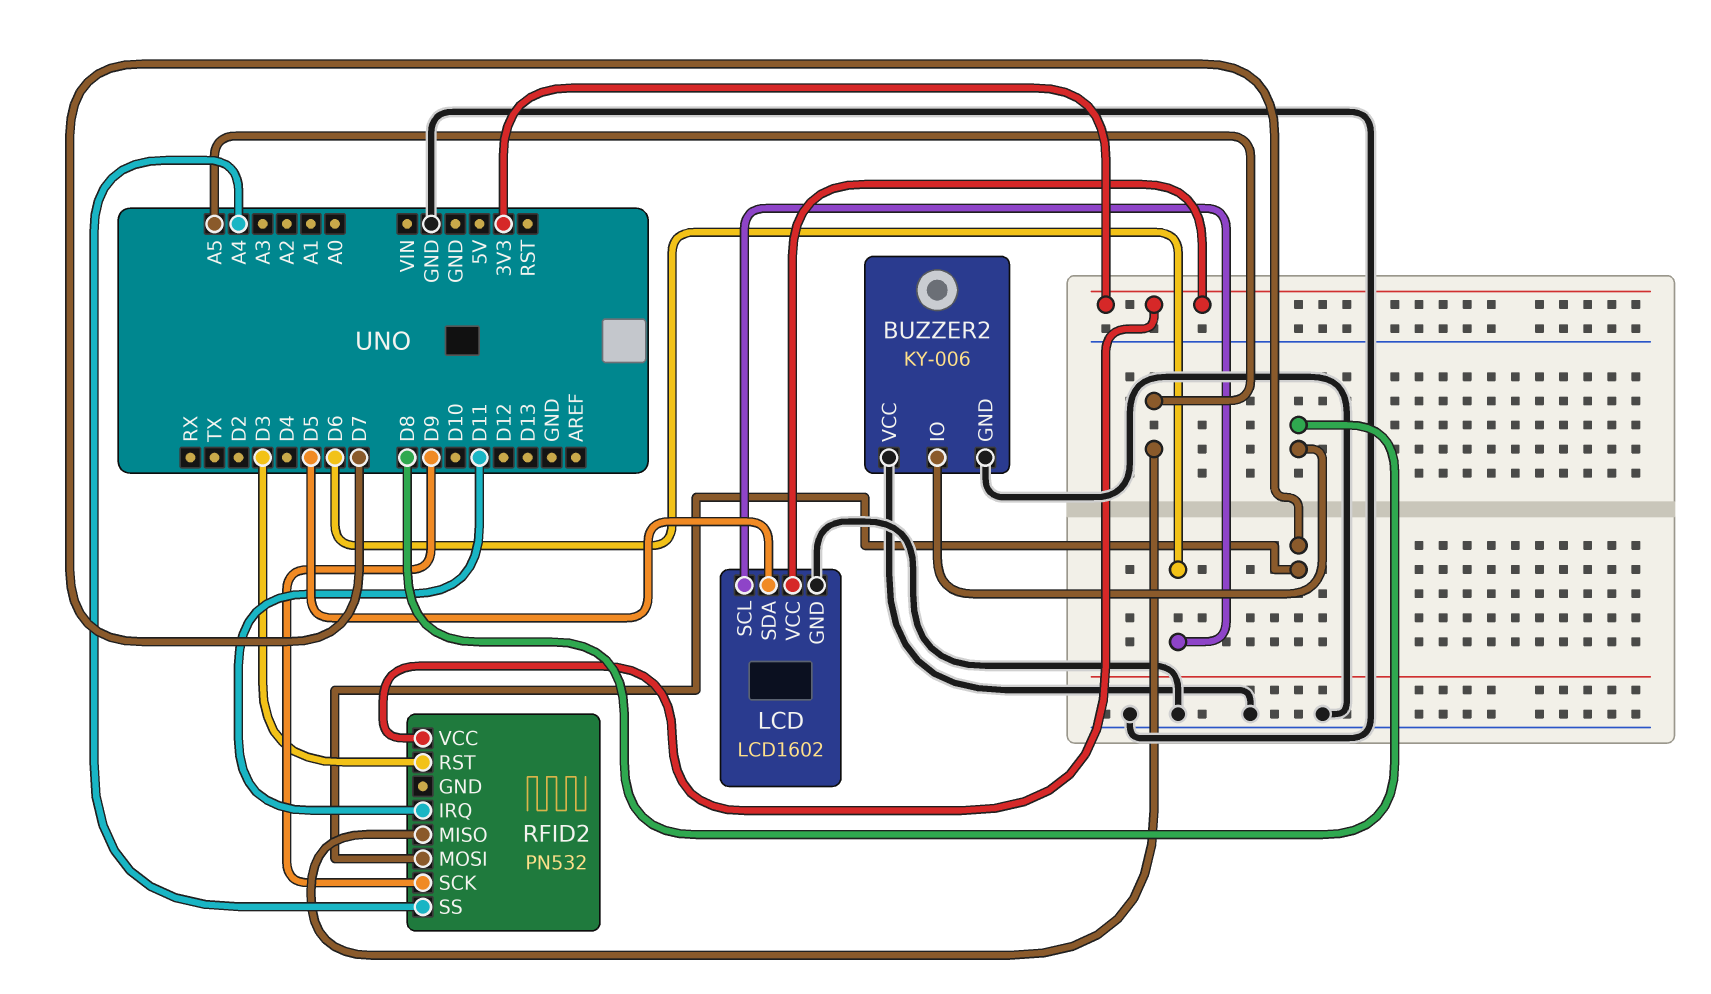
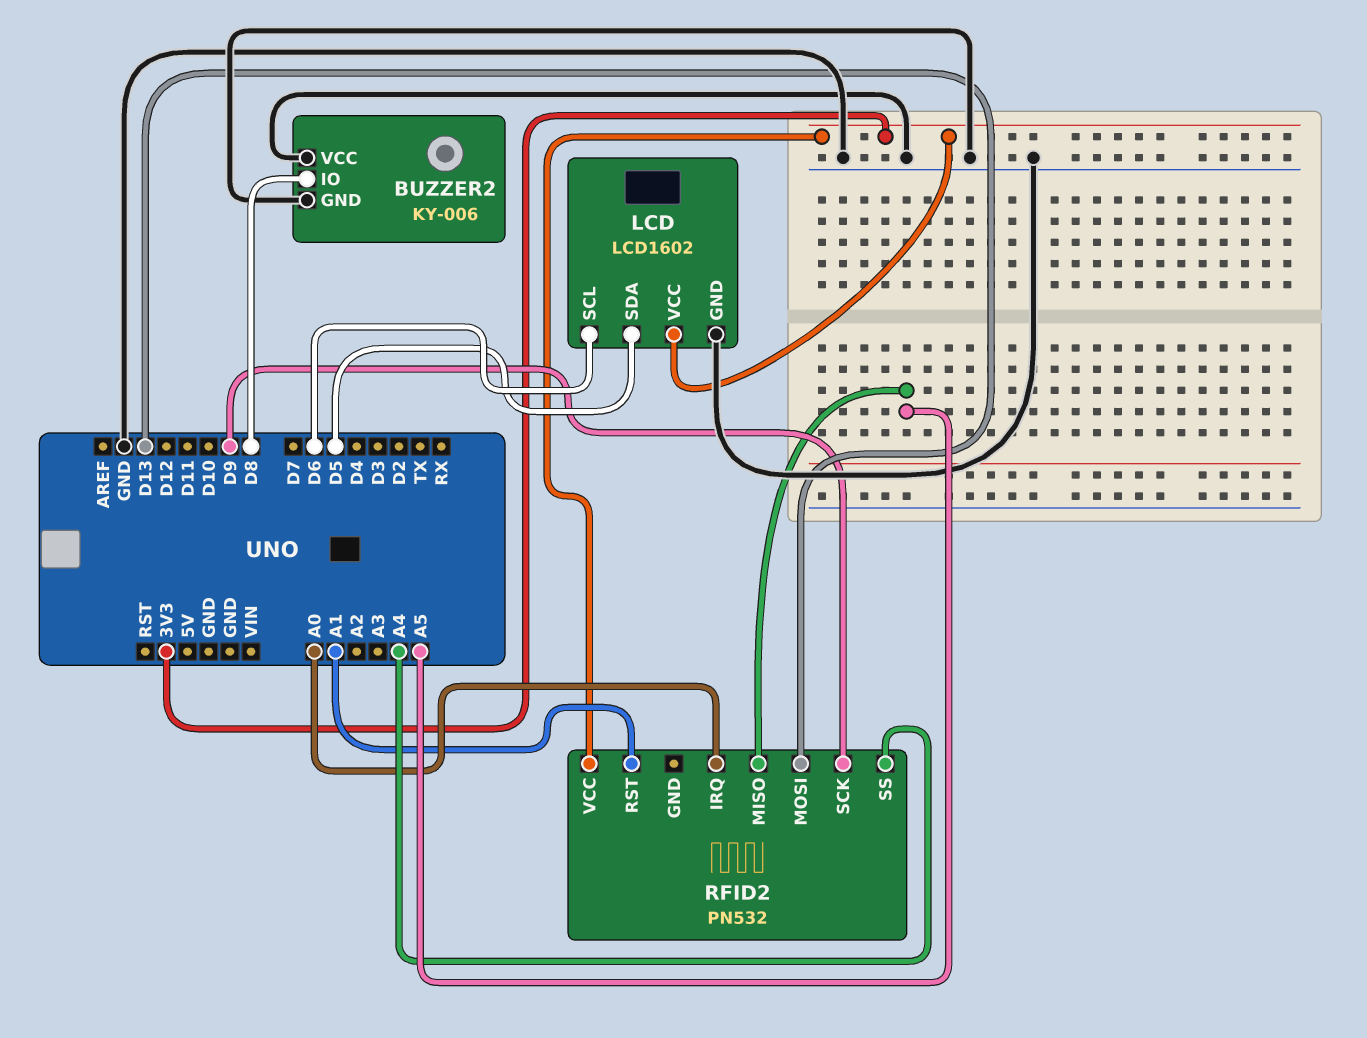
RFID2 pin IRQ: D11 -> A0
RFID2 pin MOSI: D7 -> D13
RFID2 pin RST: D3 -> A1

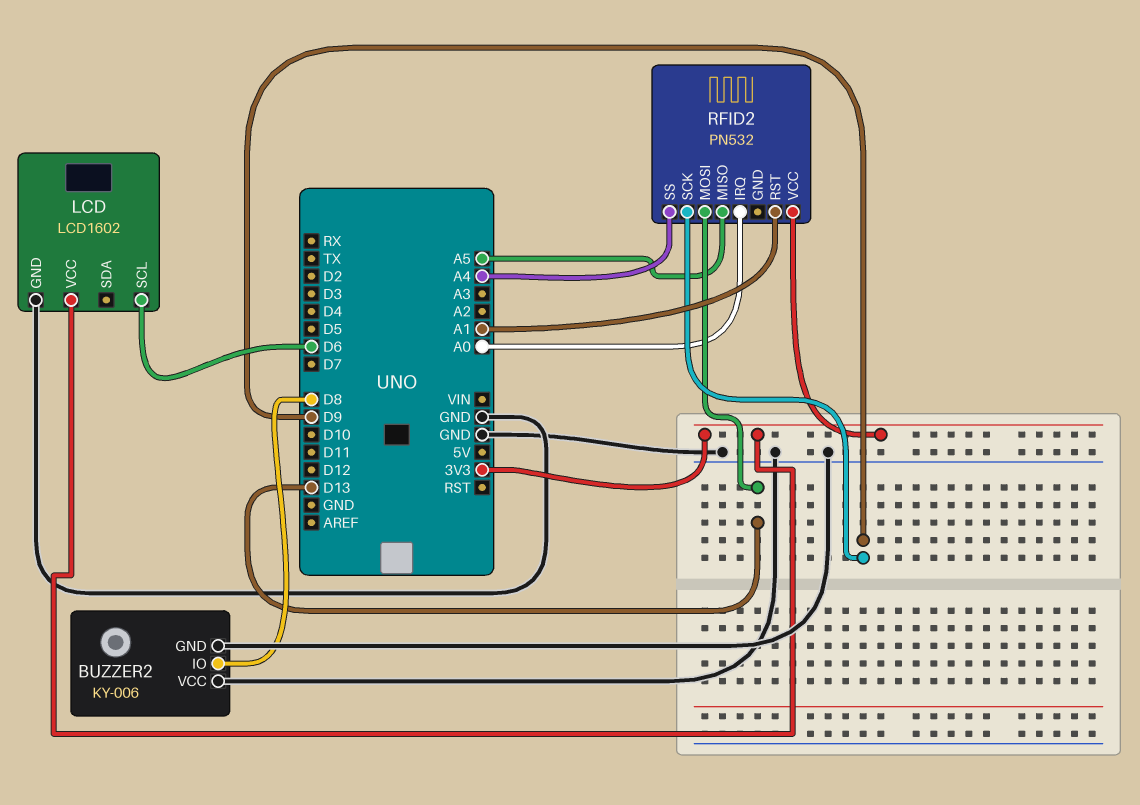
LCD pin SDA: D5 -> none

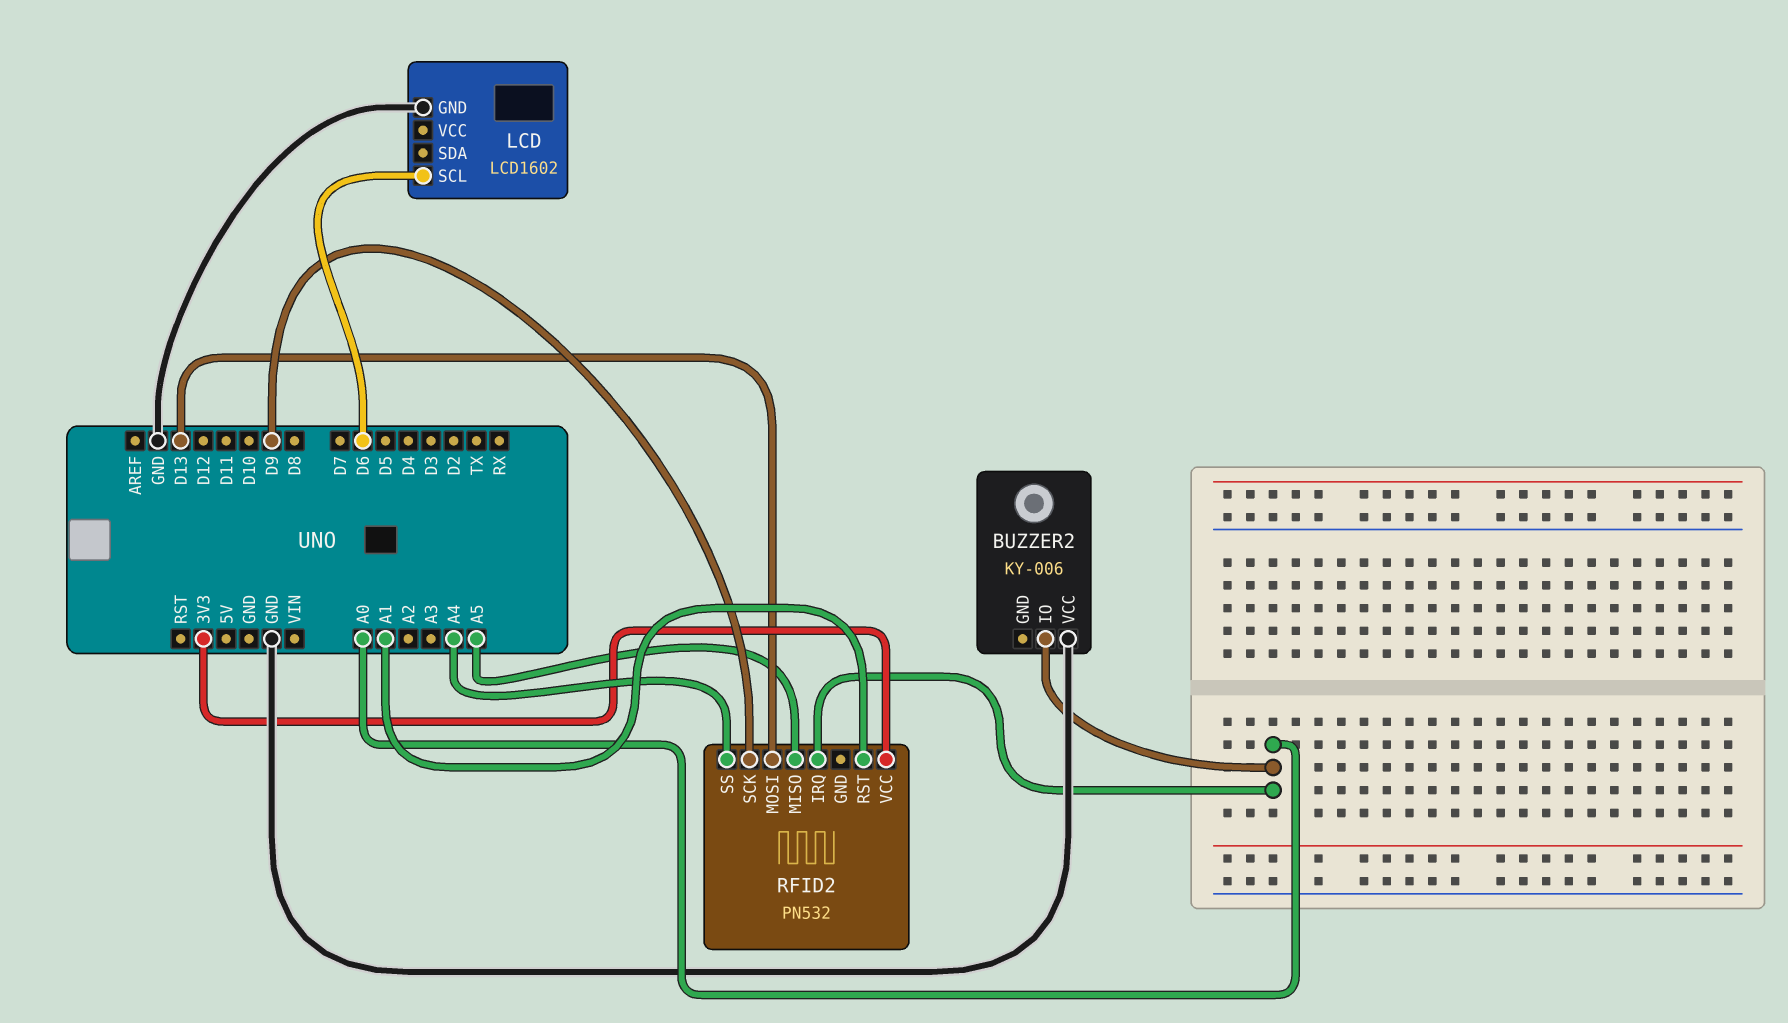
BUZZER2 pin GND: GND -> none
BUZZER2 pin IO: D8 -> A0
LCD pin VCC: 3V3 -> none

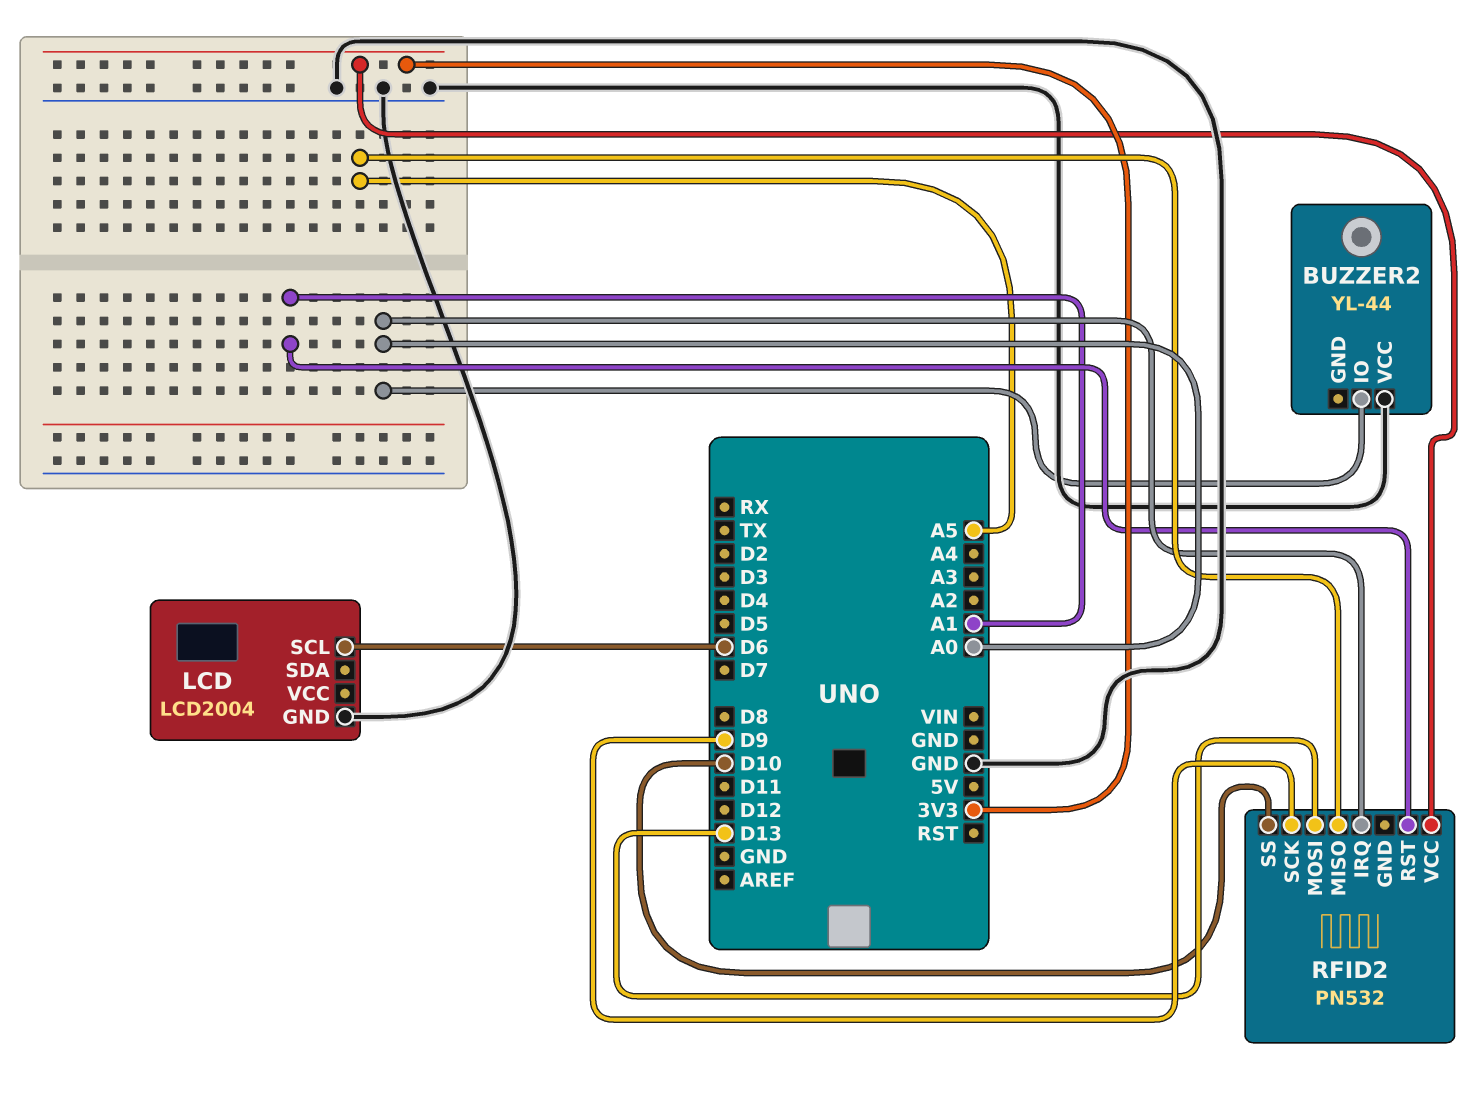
BUZZER2: KY-006 -> YL-44
LCD: LCD1602 -> LCD2004
RFID2 pin SS: A4 -> D10

